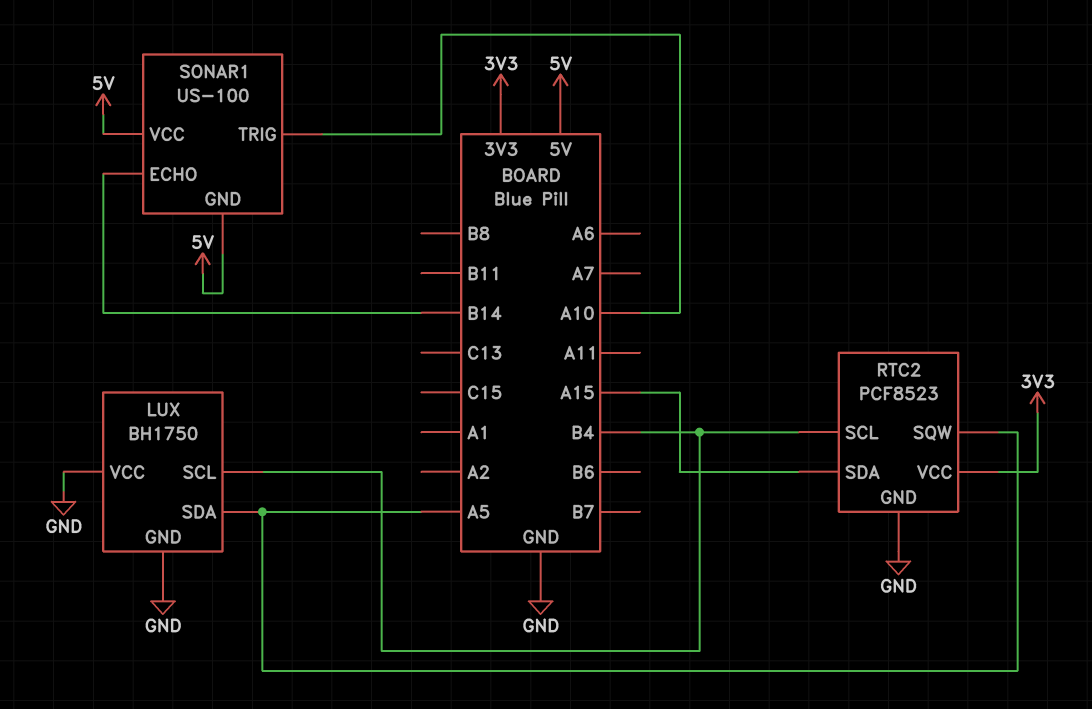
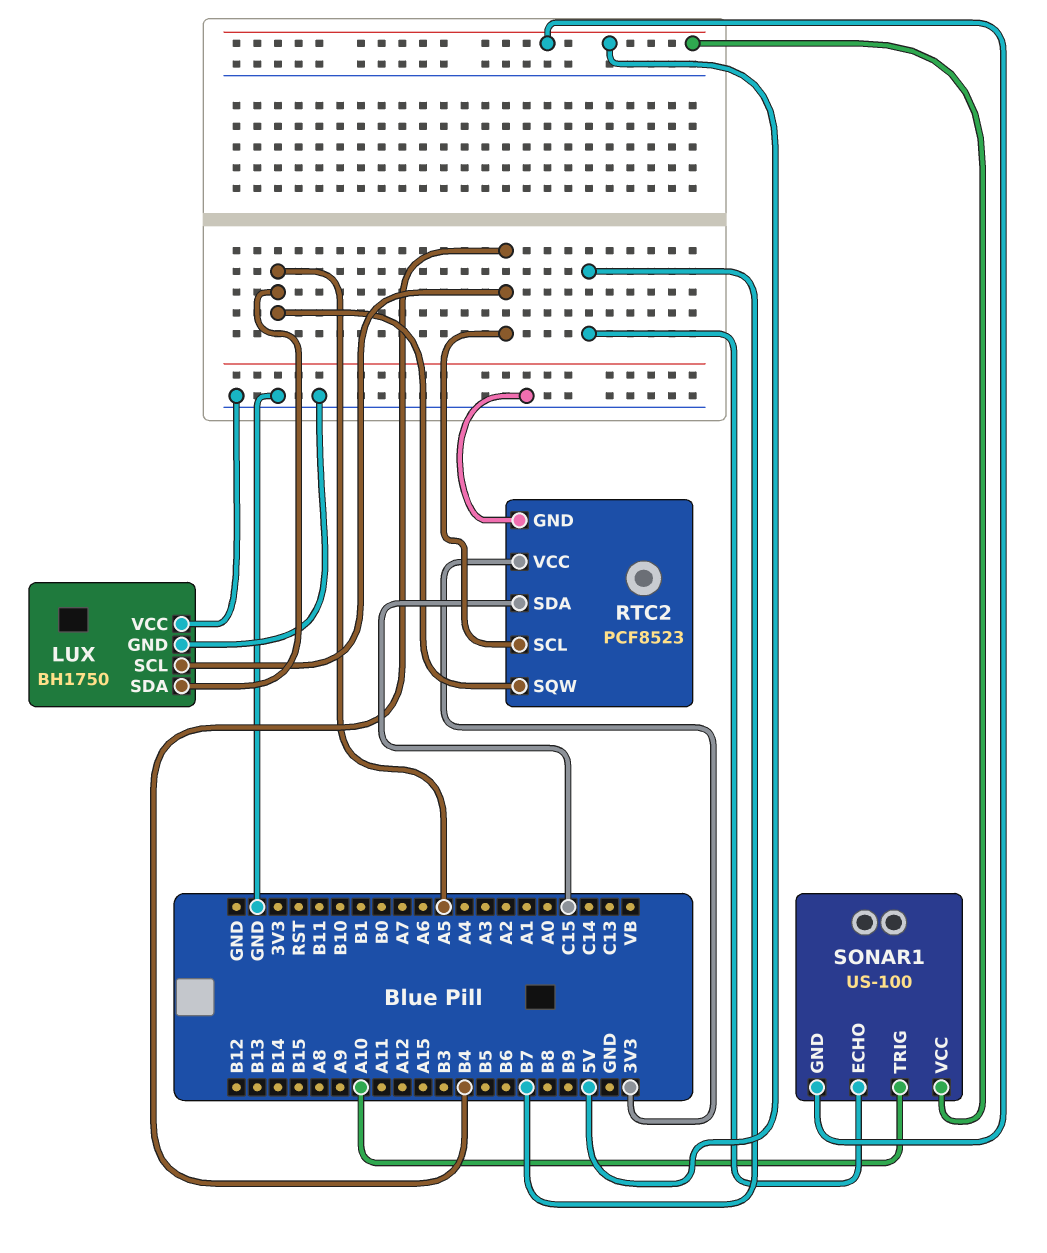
RTC2 pin SDA: A15 -> C15
SONAR1 pin ECHO: B14 -> B7

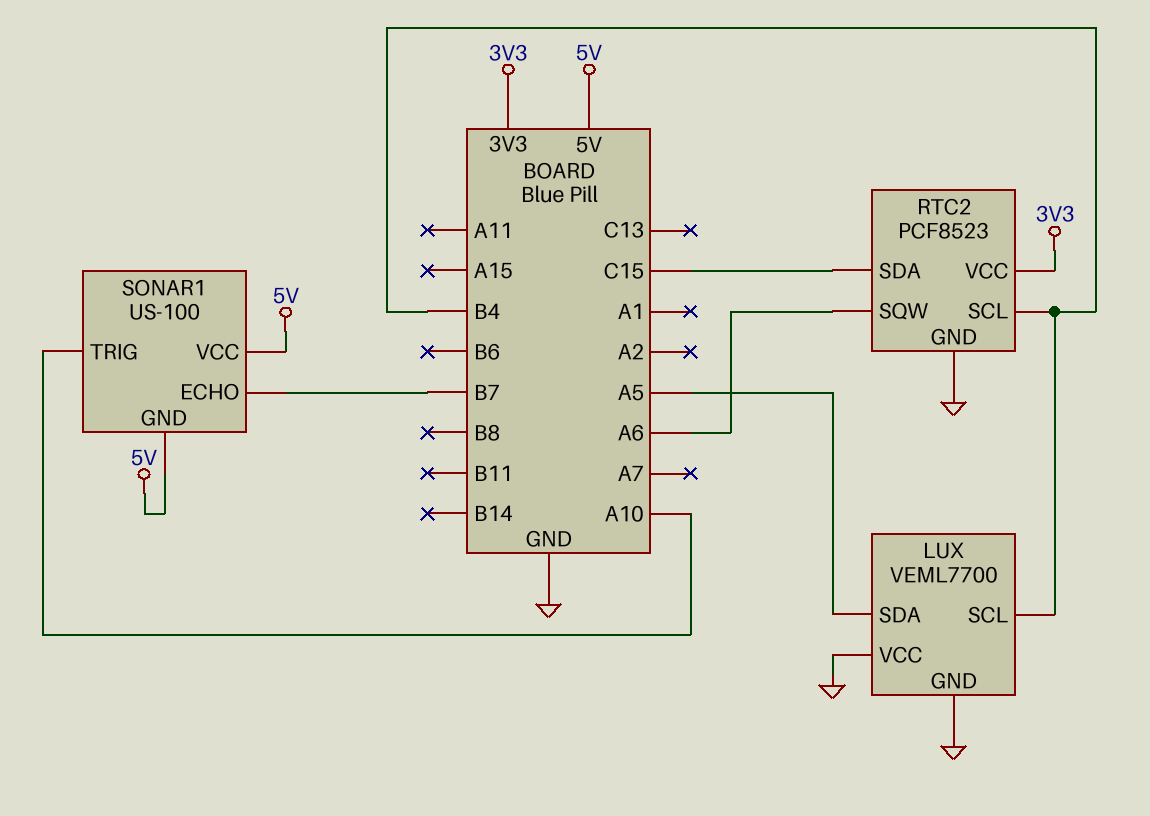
LUX: BH1750 -> VEML7700
RTC2 pin SQW: A5 -> A6

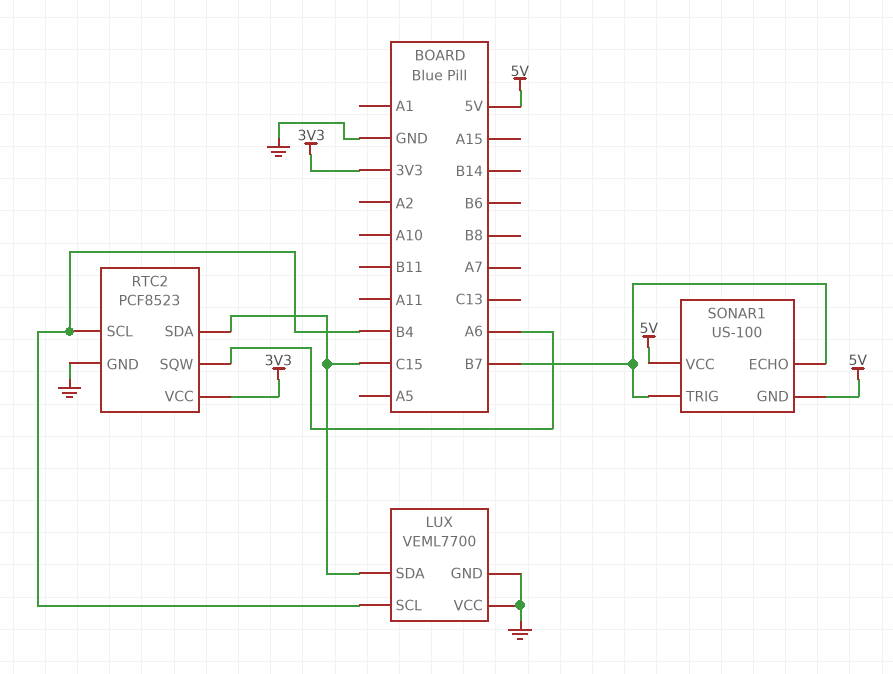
LUX pin SDA: A5 -> C15
SONAR1 pin TRIG: A10 -> B7

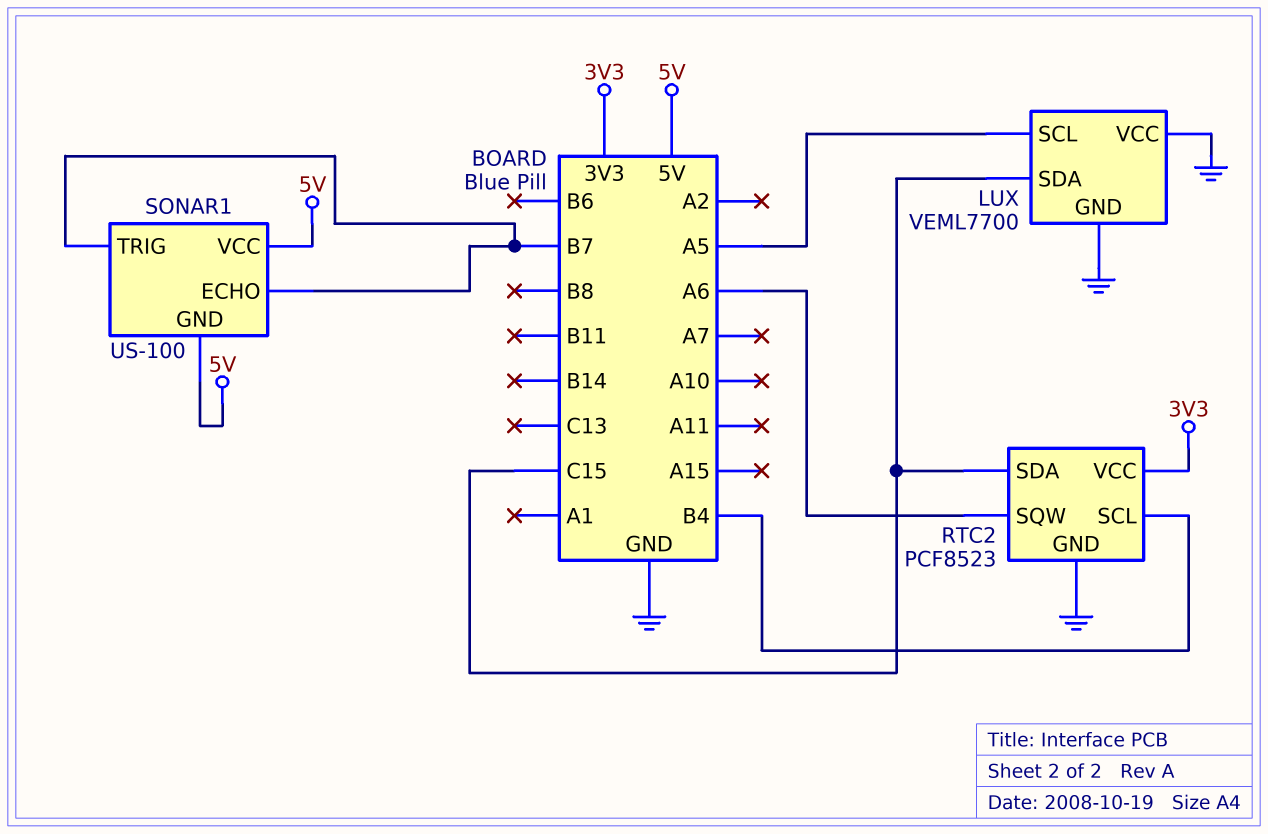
LUX pin SCL: B4 -> A5

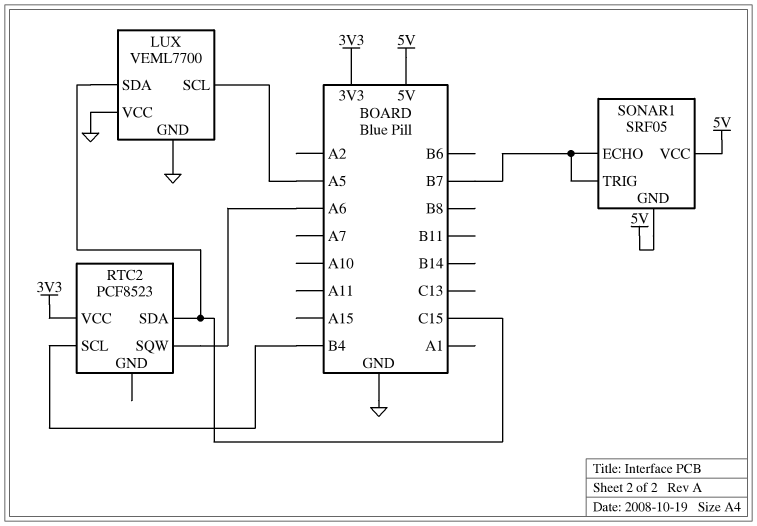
RTC2 pin GND: GND -> none
SONAR1: US-100 -> SRF05

